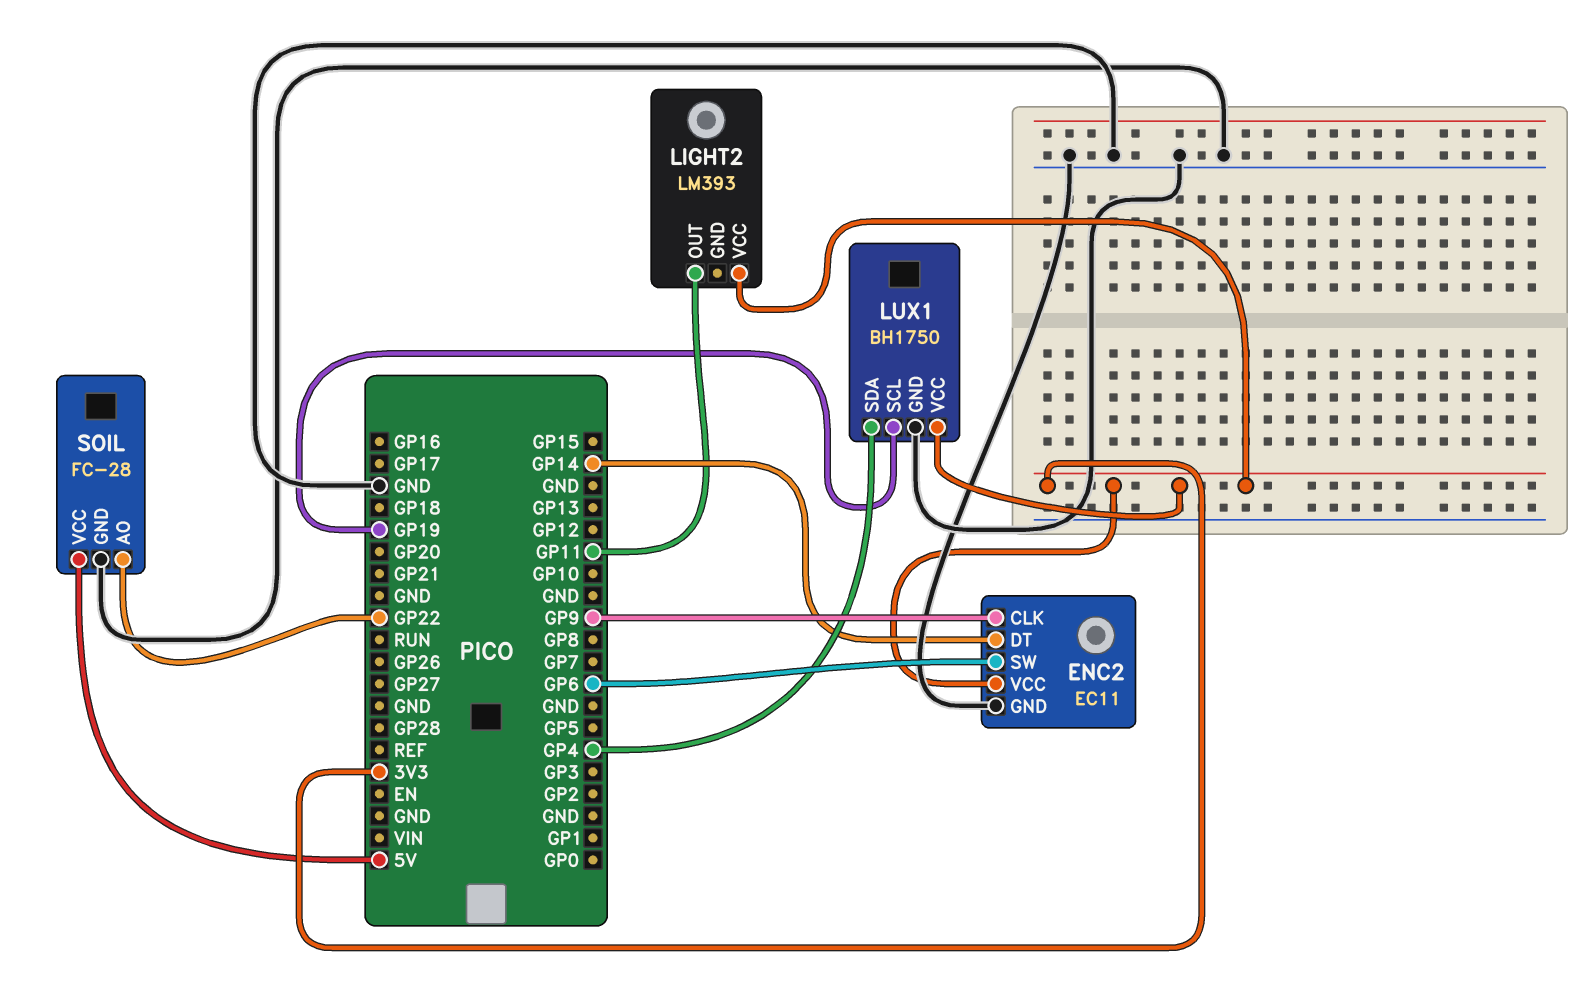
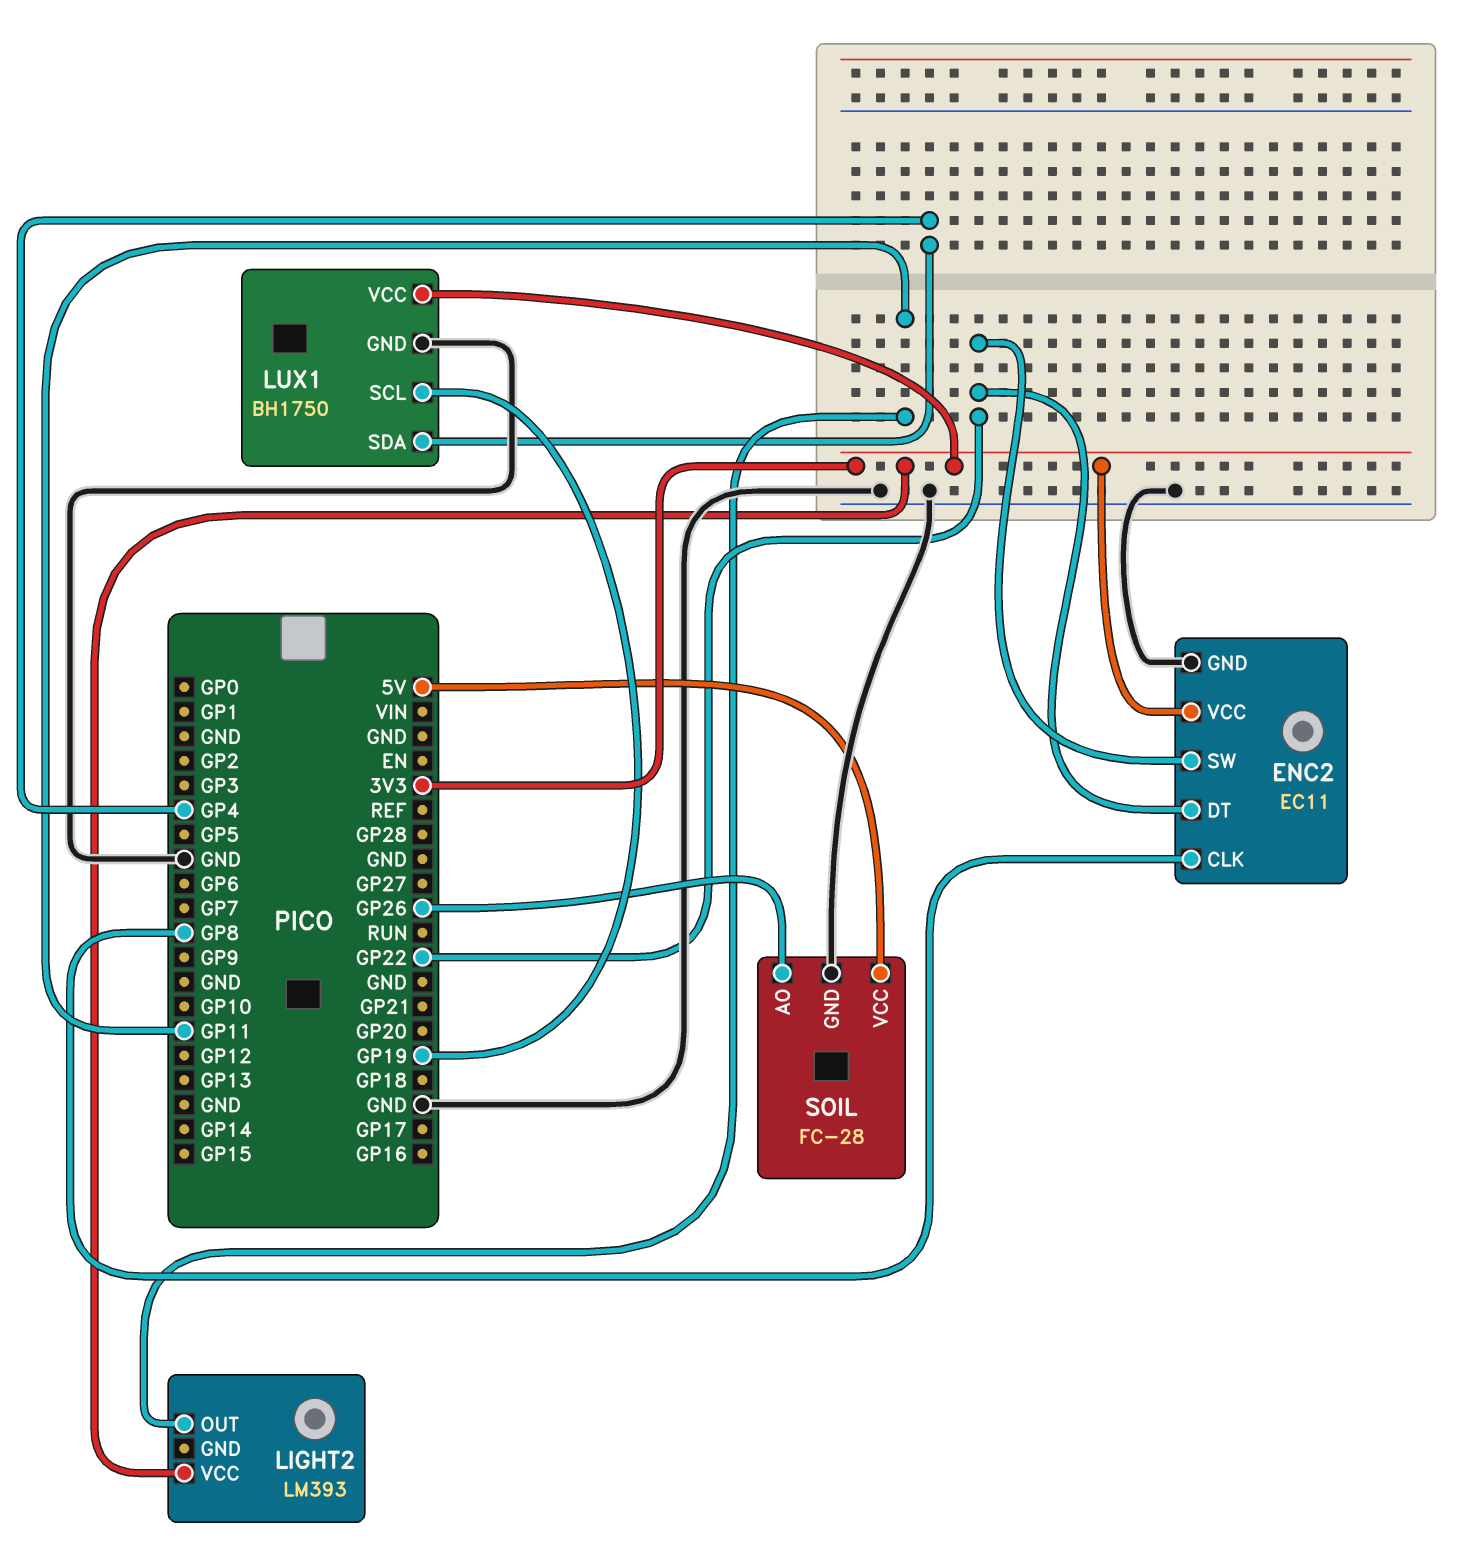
ENC2 pin CLK: GP9 -> GP8
ENC2 pin DT: GP14 -> GP22
ENC2 pin SW: GP6 -> GP22
SOIL pin AO: GP22 -> GP26

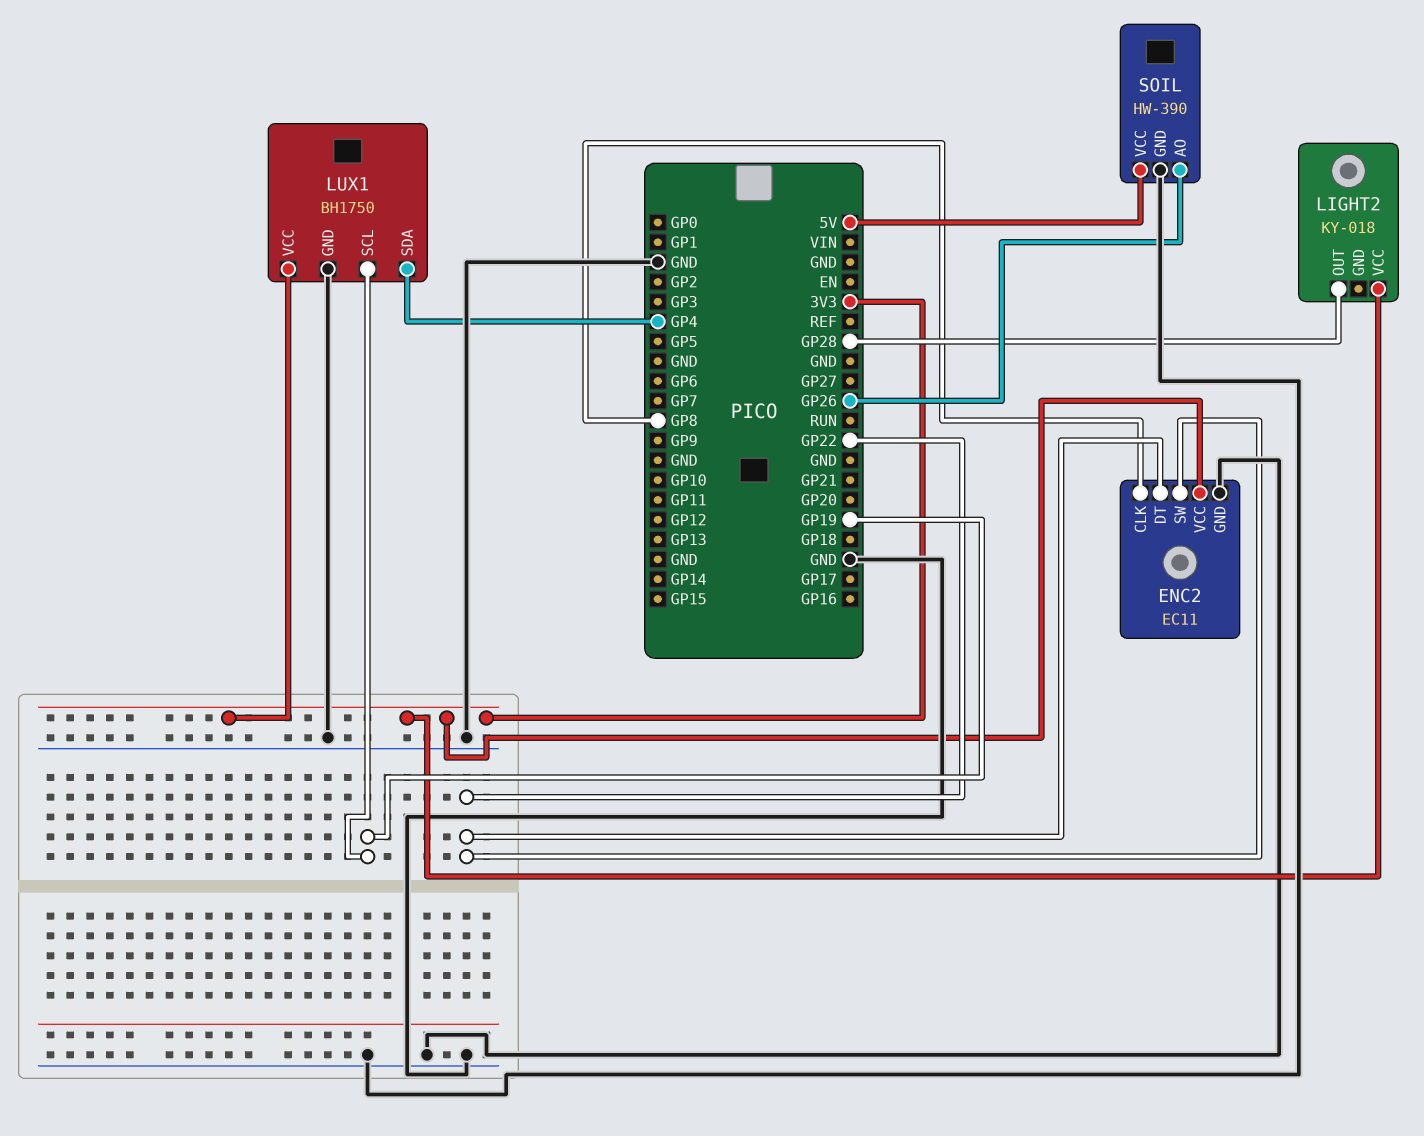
LIGHT2: LM393 -> KY-018
LIGHT2 pin OUT: GP11 -> GP28
SOIL: FC-28 -> HW-390

